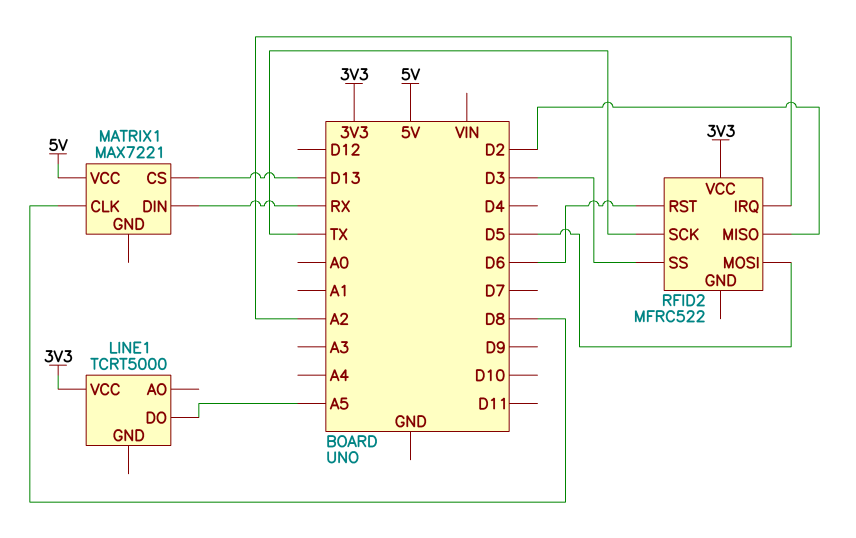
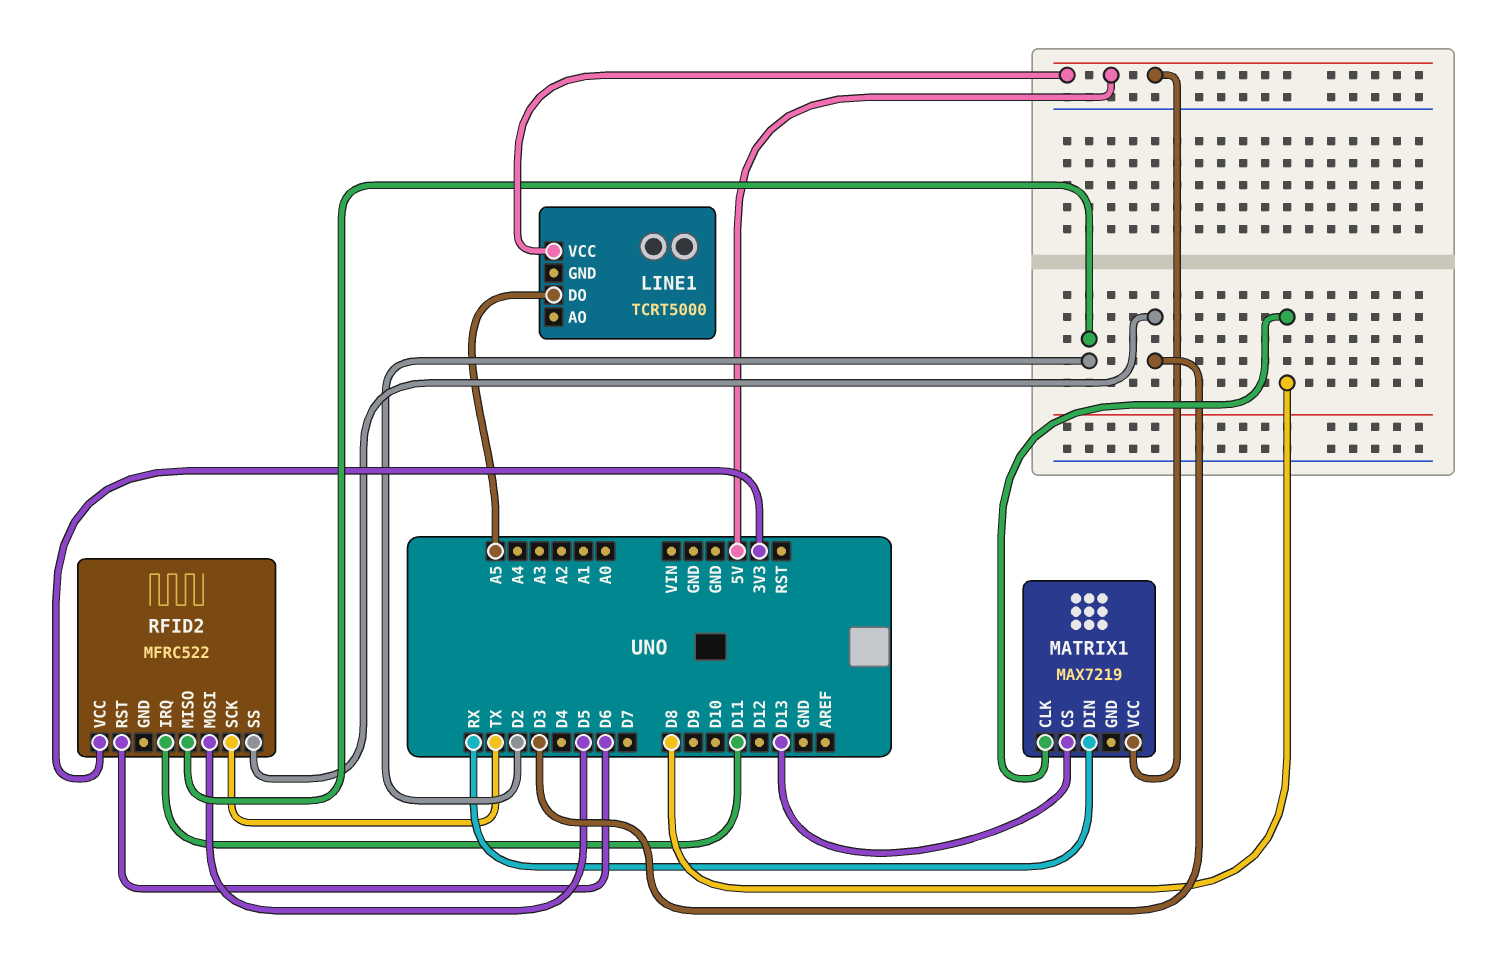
LINE1 pin VCC: 3V3 -> 5V
MATRIX1: MAX7221 -> MAX7219
RFID2 pin IRQ: A2 -> D11

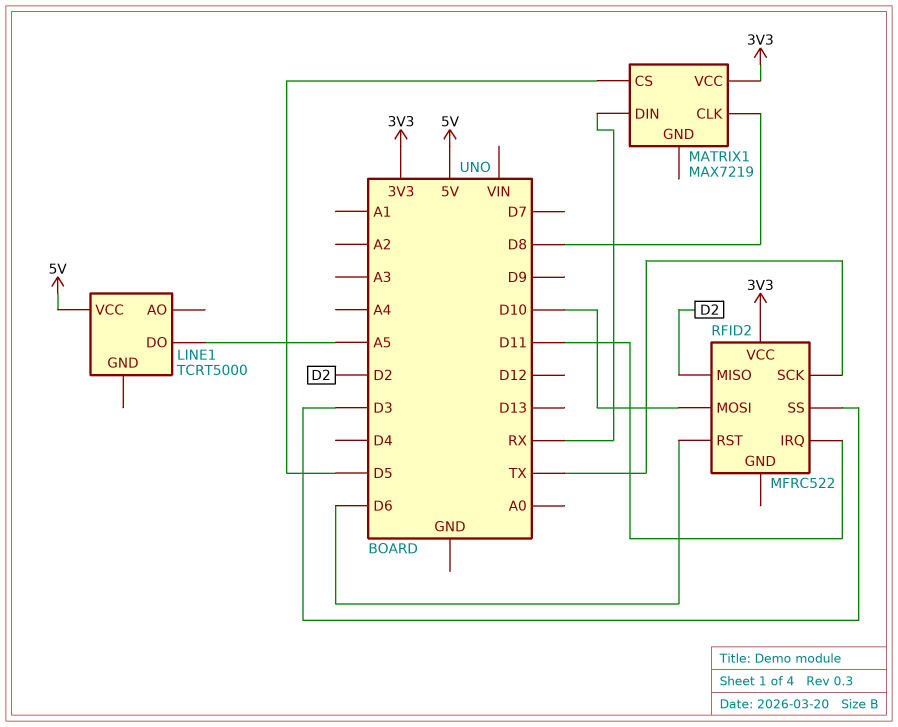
MATRIX1 pin CS: D13 -> D5
MATRIX1 pin VCC: 5V -> 3V3
RFID2 pin MOSI: D5 -> D10

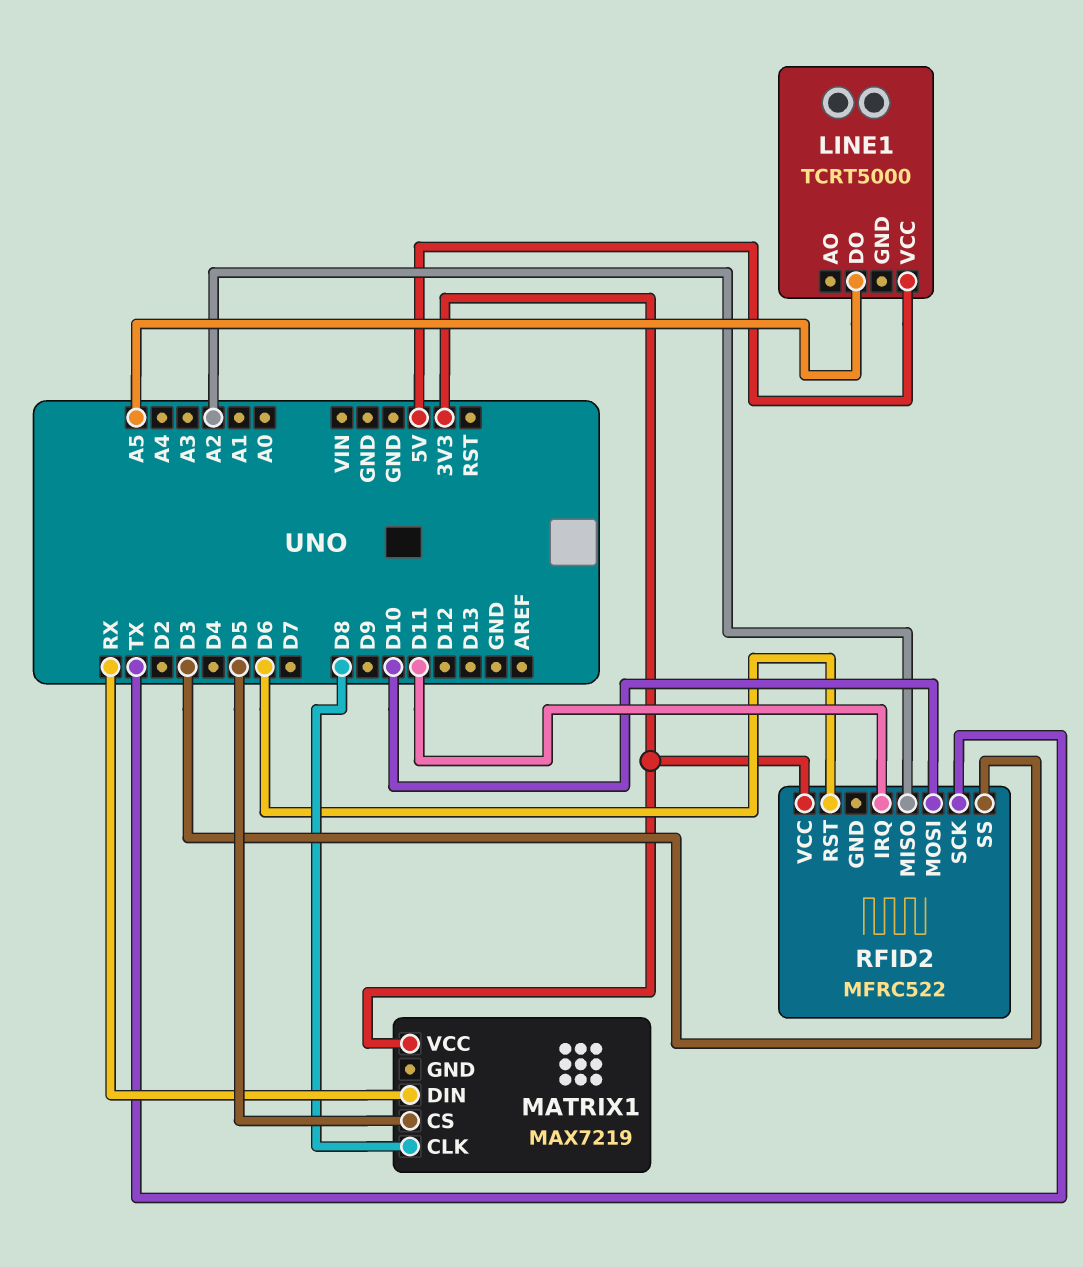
RFID2 pin MISO: D2 -> A2

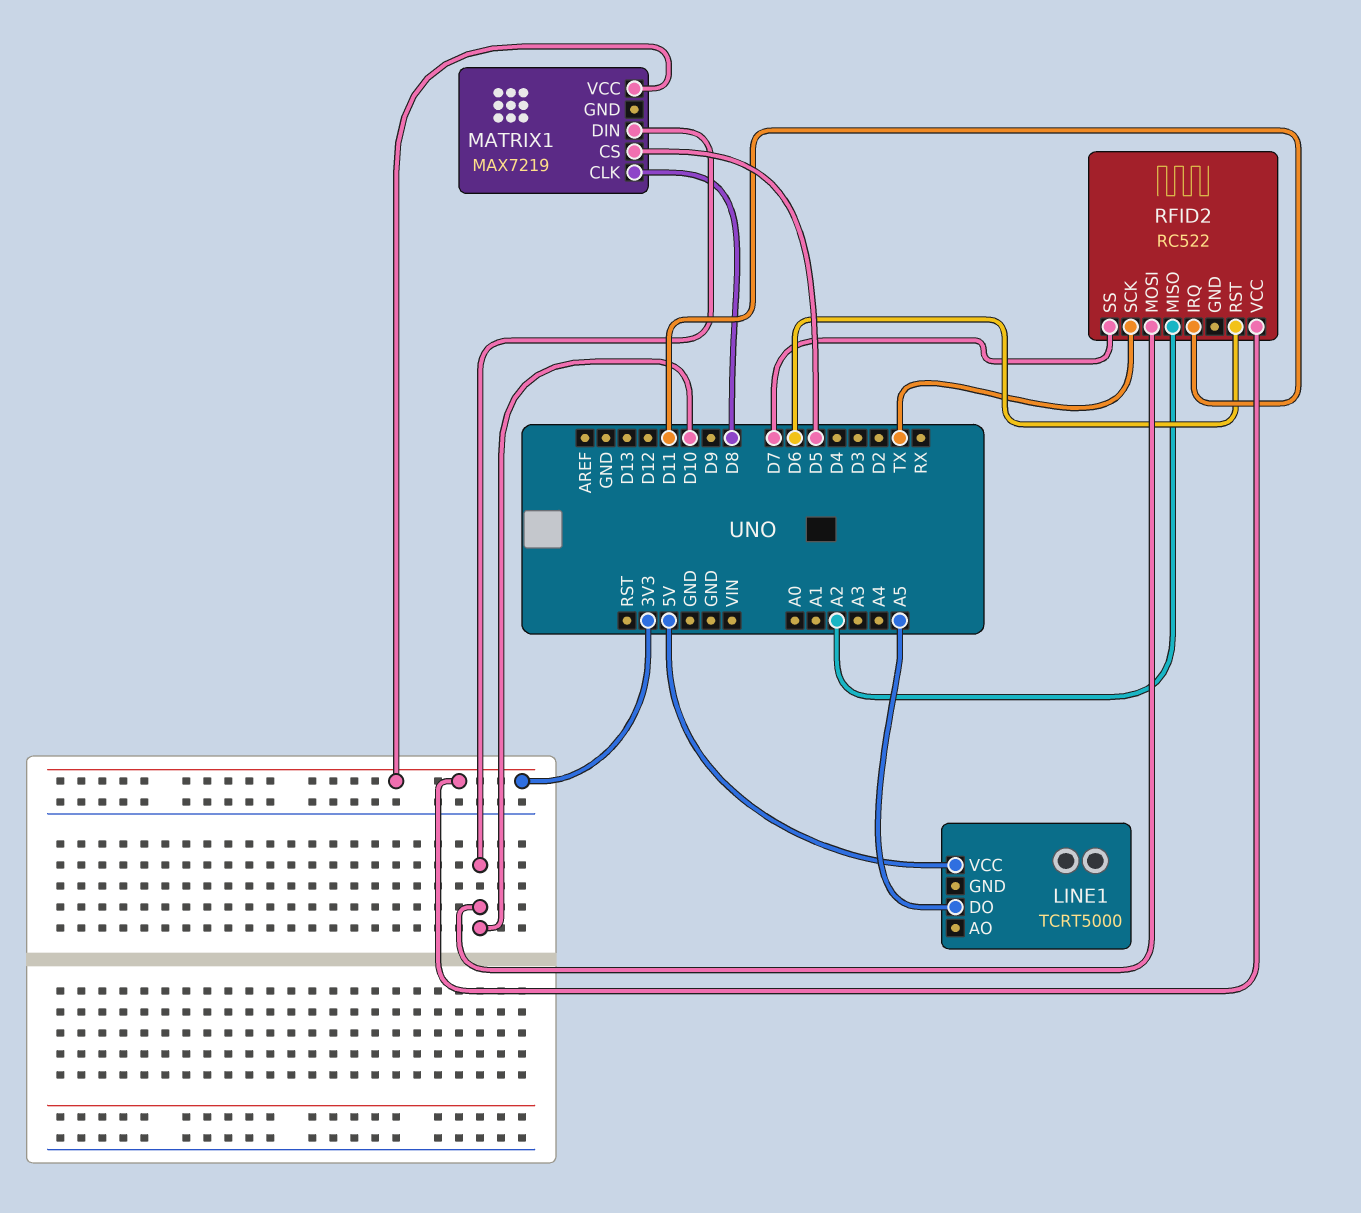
MATRIX1 pin DIN: RX -> D10
RFID2: MFRC522 -> RC522
RFID2 pin SS: D3 -> D7

